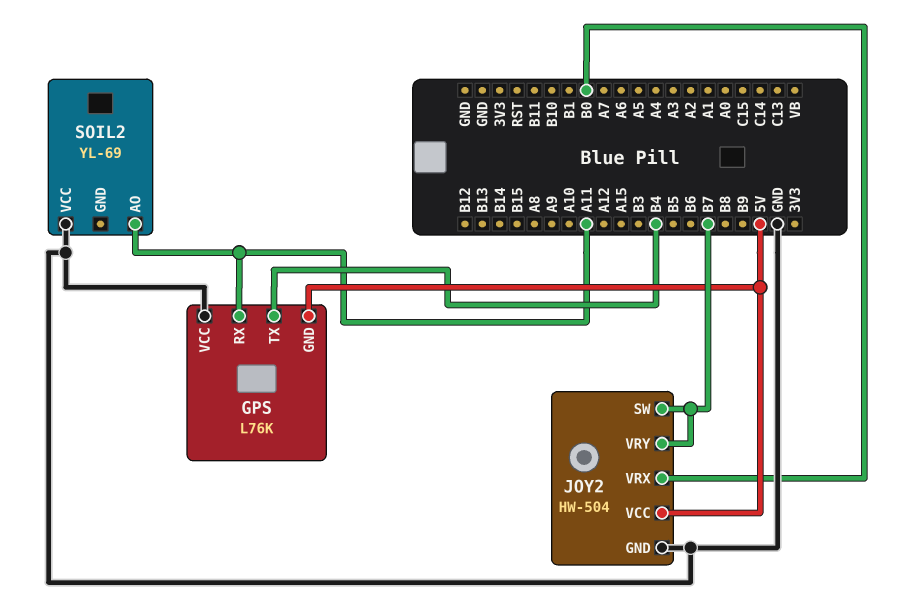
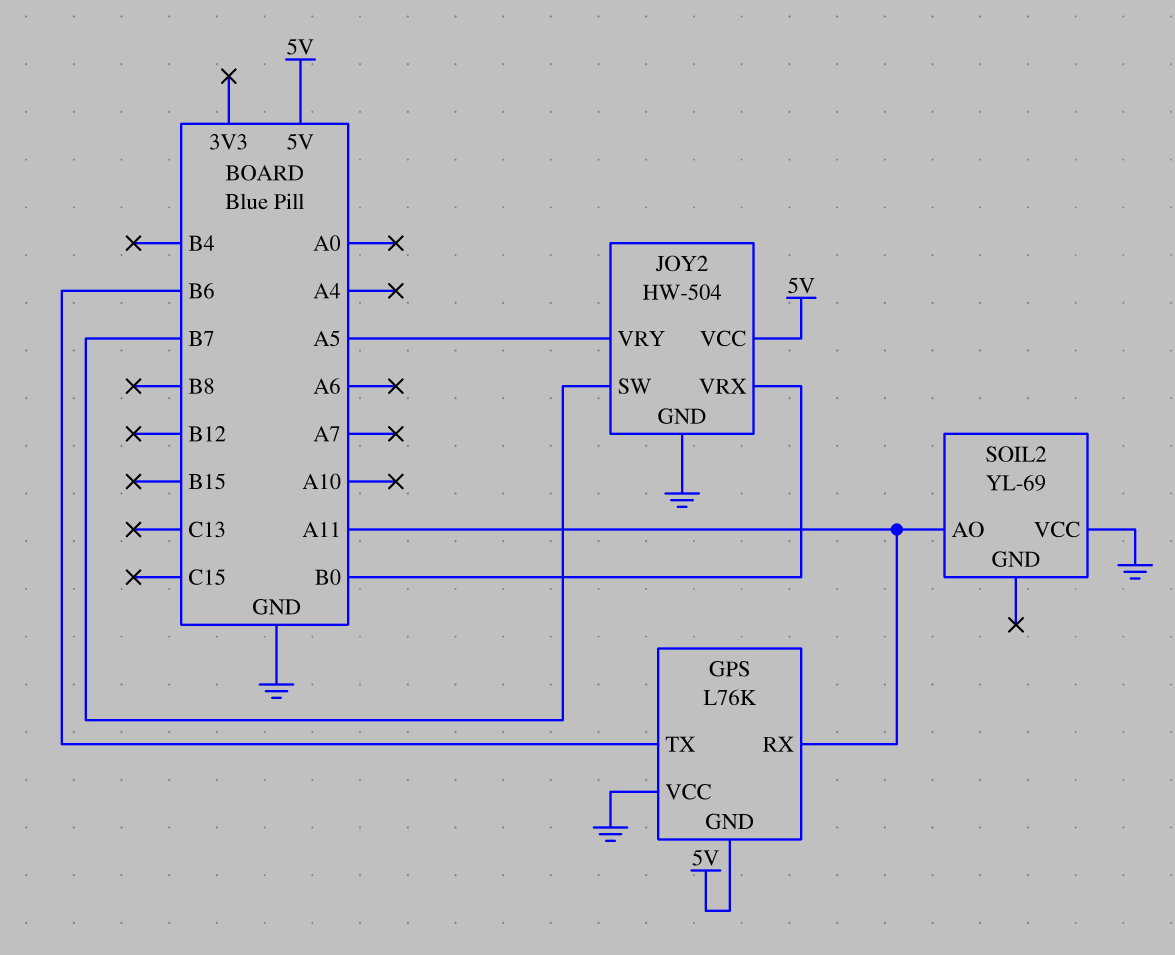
GPS pin TX: B4 -> B6
JOY2 pin VRY: B7 -> A5

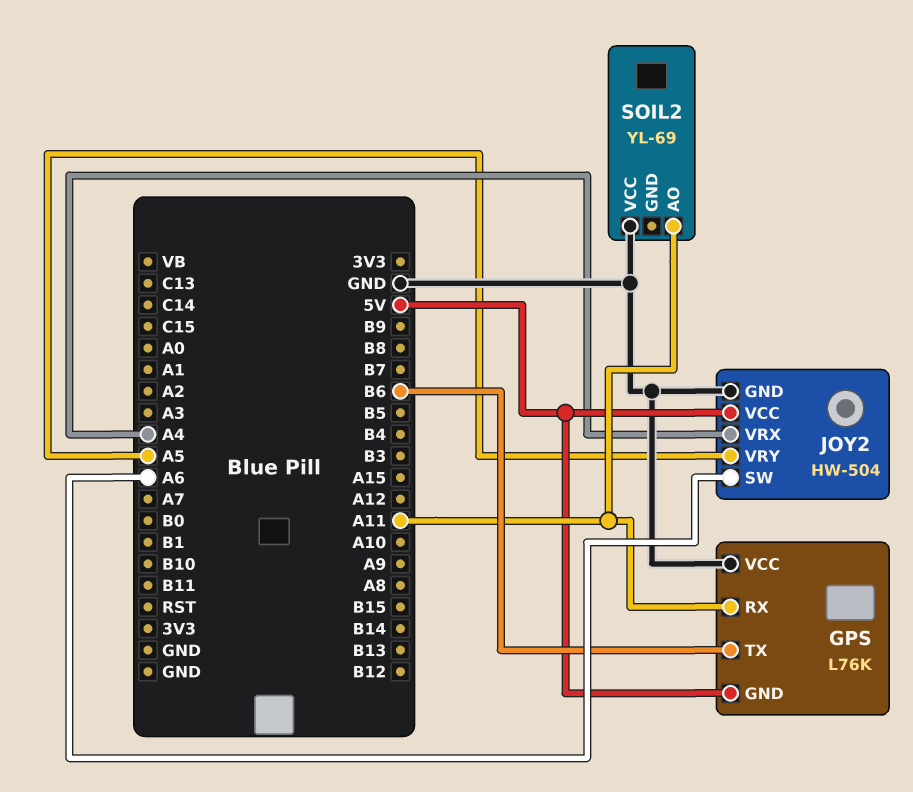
JOY2 pin SW: B7 -> A6
JOY2 pin VRX: B0 -> A4

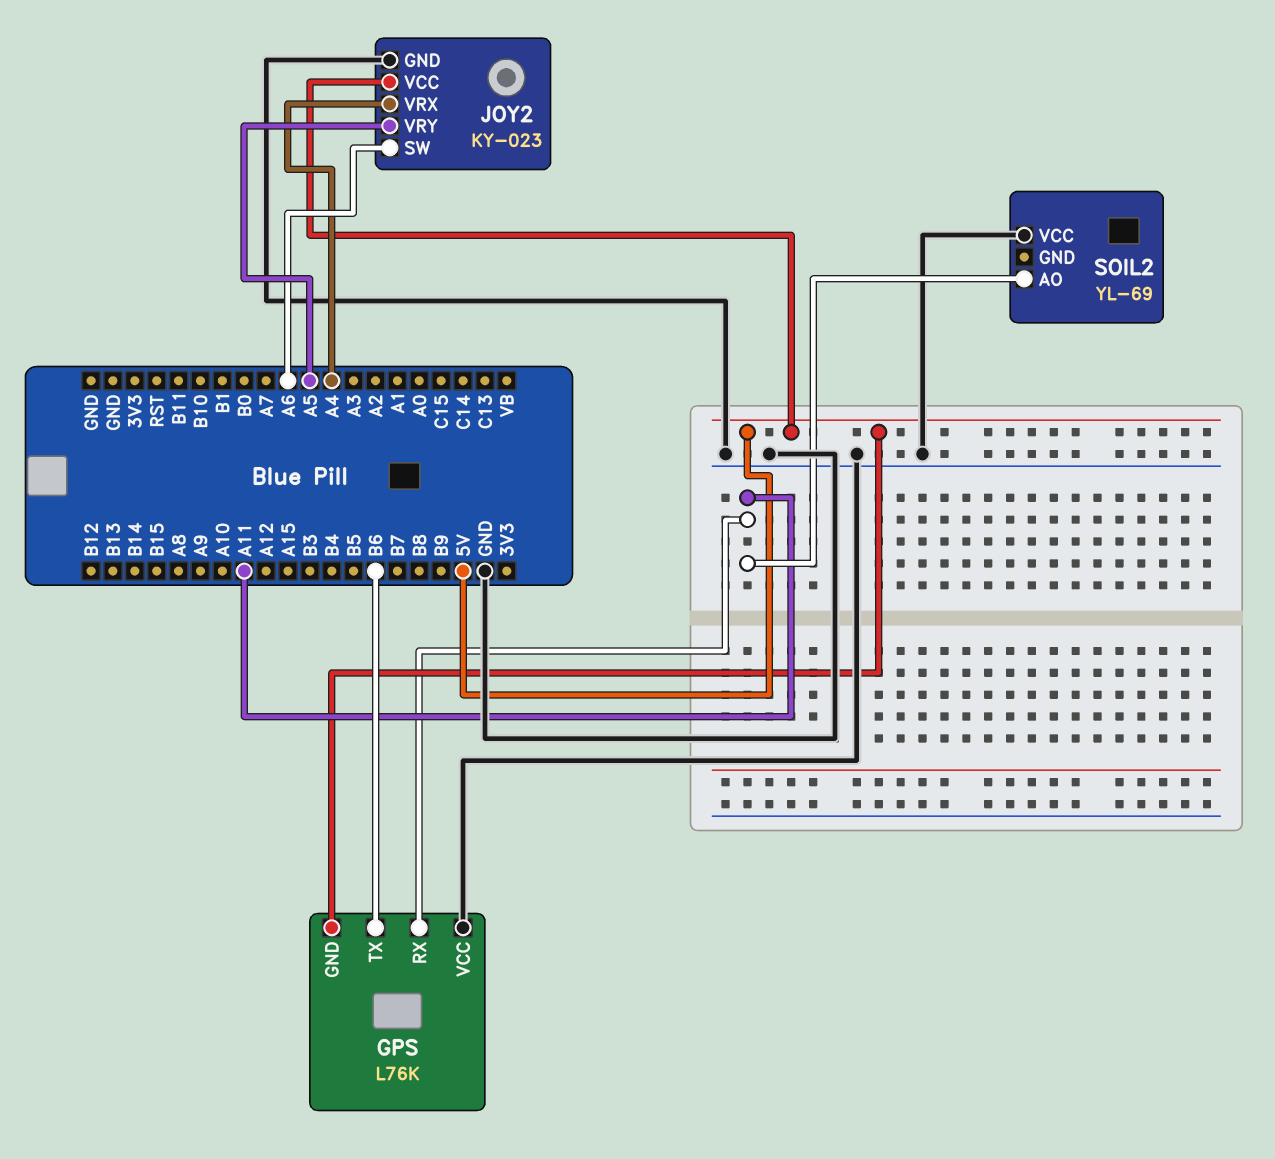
JOY2: HW-504 -> KY-023

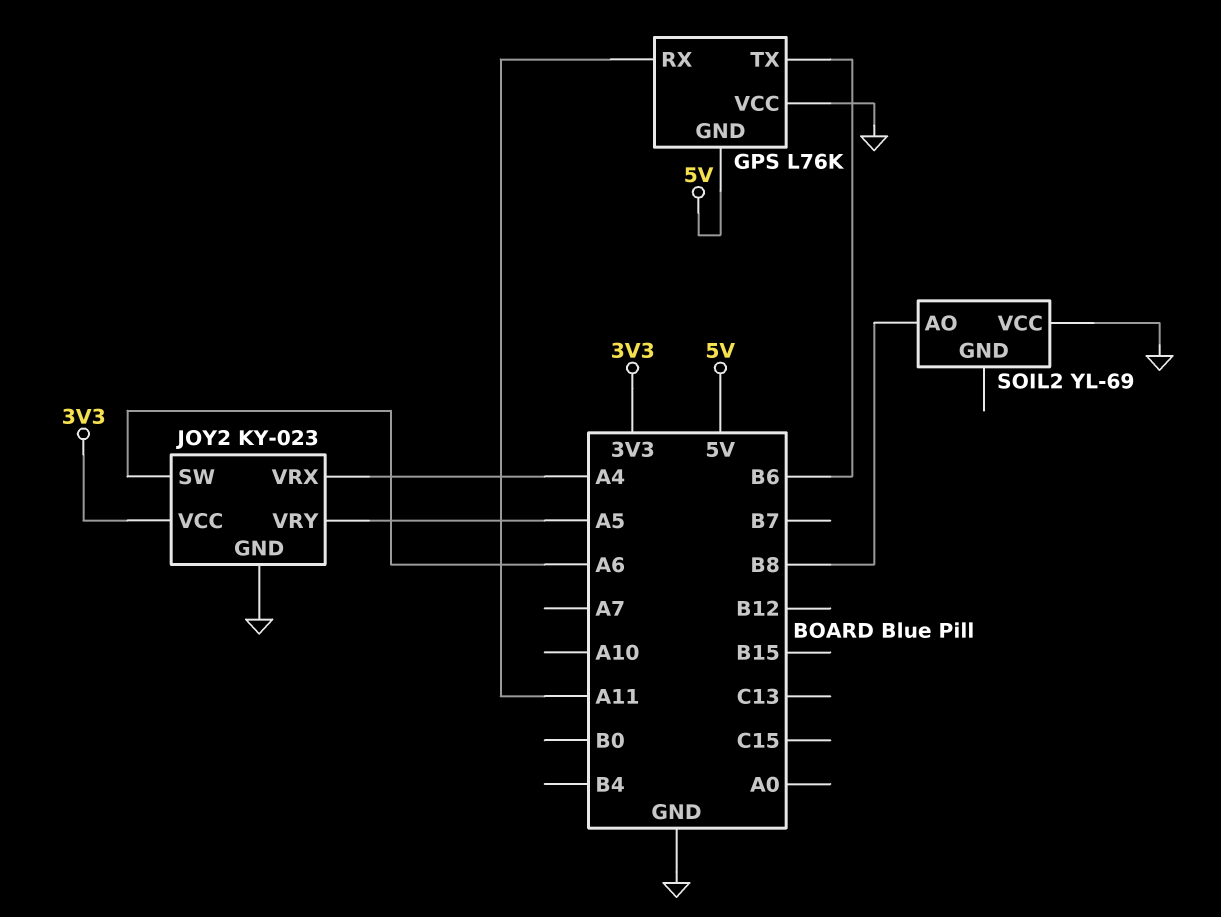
JOY2 pin VCC: 5V -> 3V3
SOIL2 pin AO: A11 -> B8

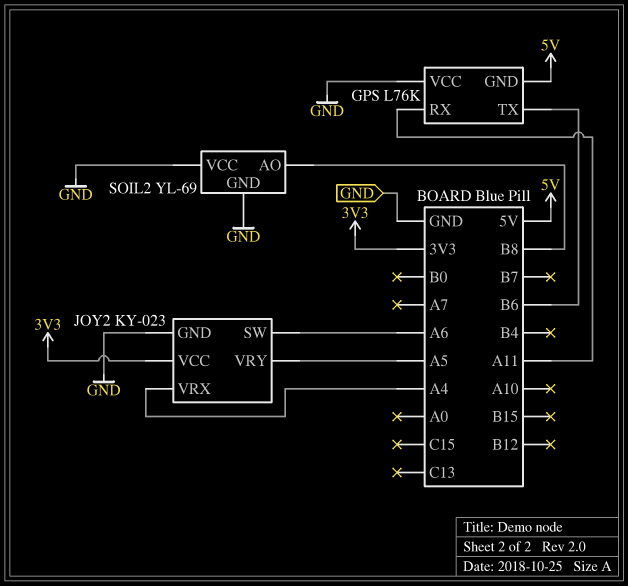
SOIL2 pin GND: none -> GND

